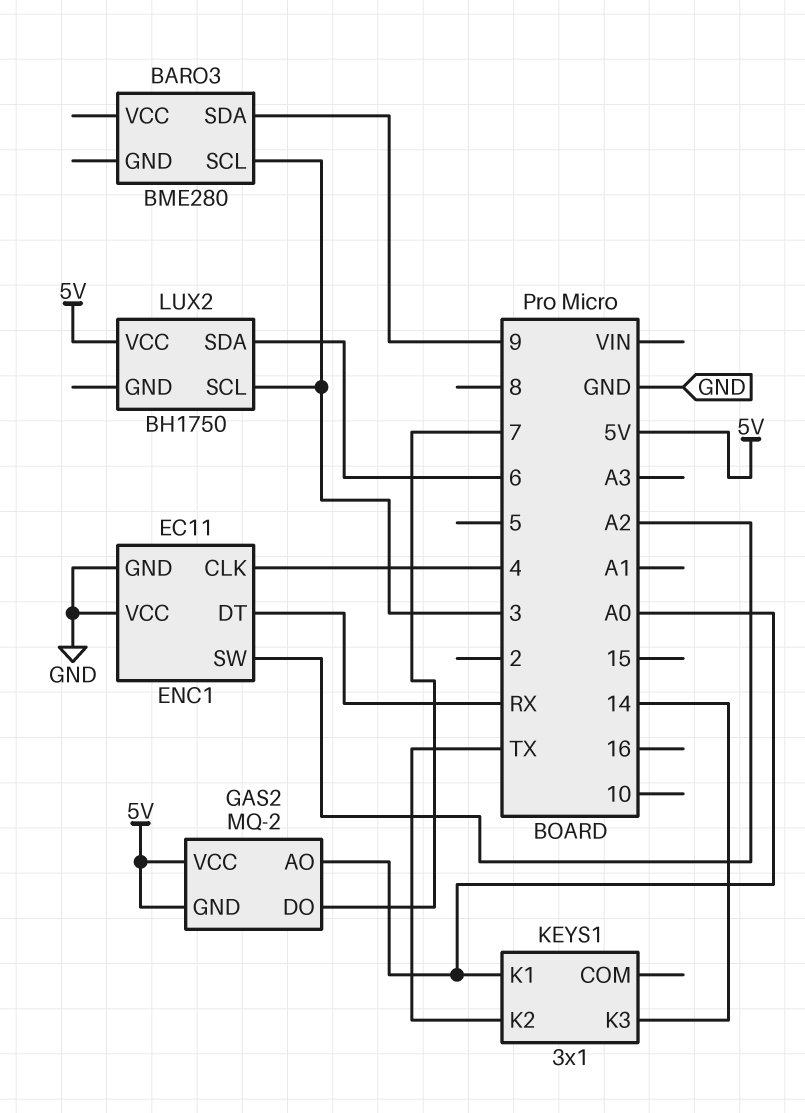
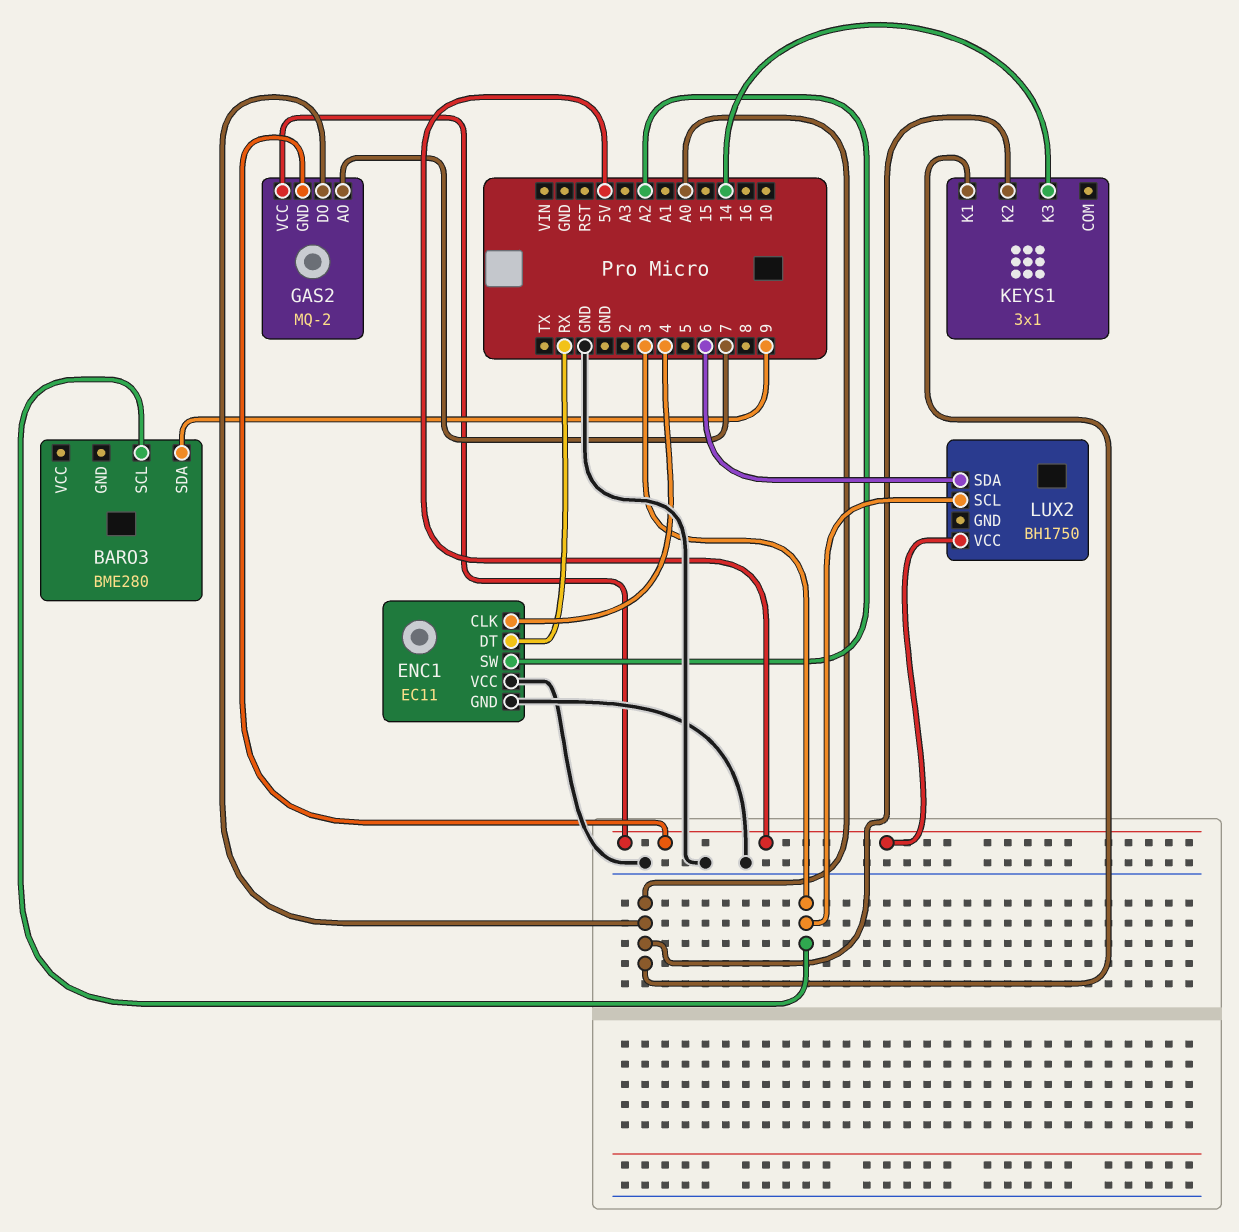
GAS2 pin AO: A0 -> 7
GAS2 pin DO: 7 -> A0
KEYS1 pin K2: TX -> A0

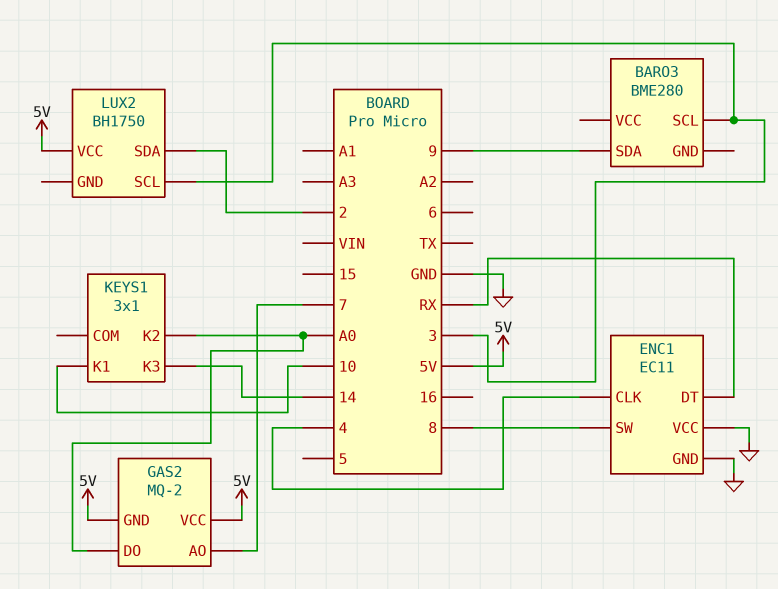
ENC1 pin SW: A2 -> 8
KEYS1 pin K1: A0 -> 10
LUX2 pin SDA: 6 -> 2

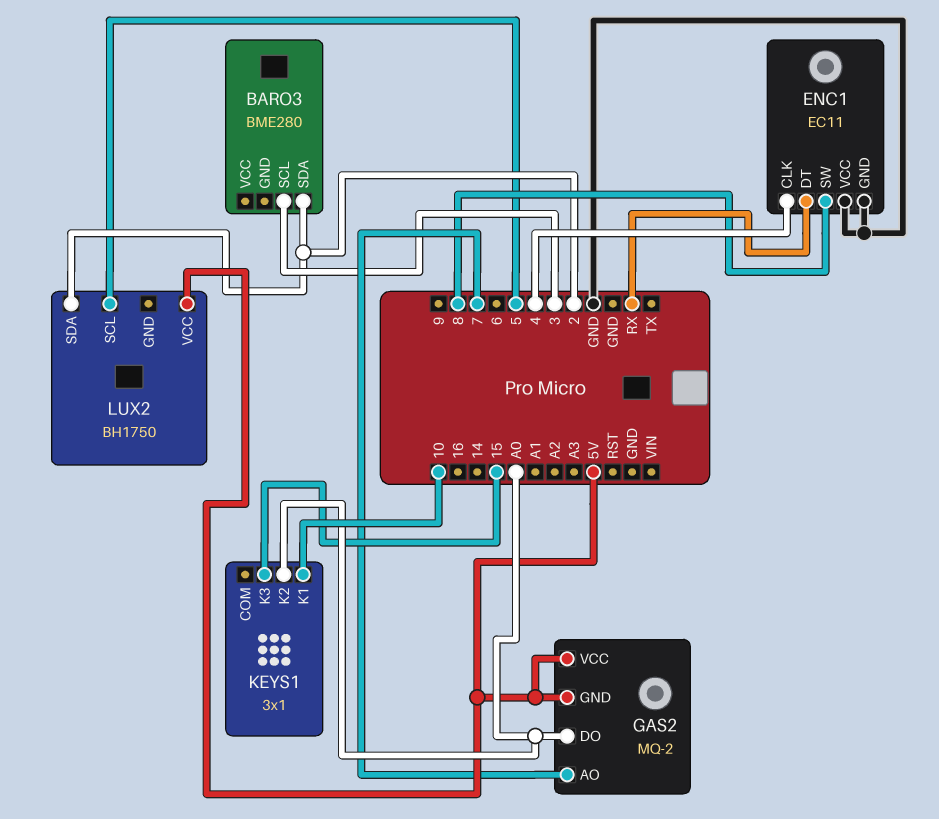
BARO3 pin SDA: 9 -> 2
KEYS1 pin K3: 14 -> 15
LUX2 pin SCL: 3 -> 5

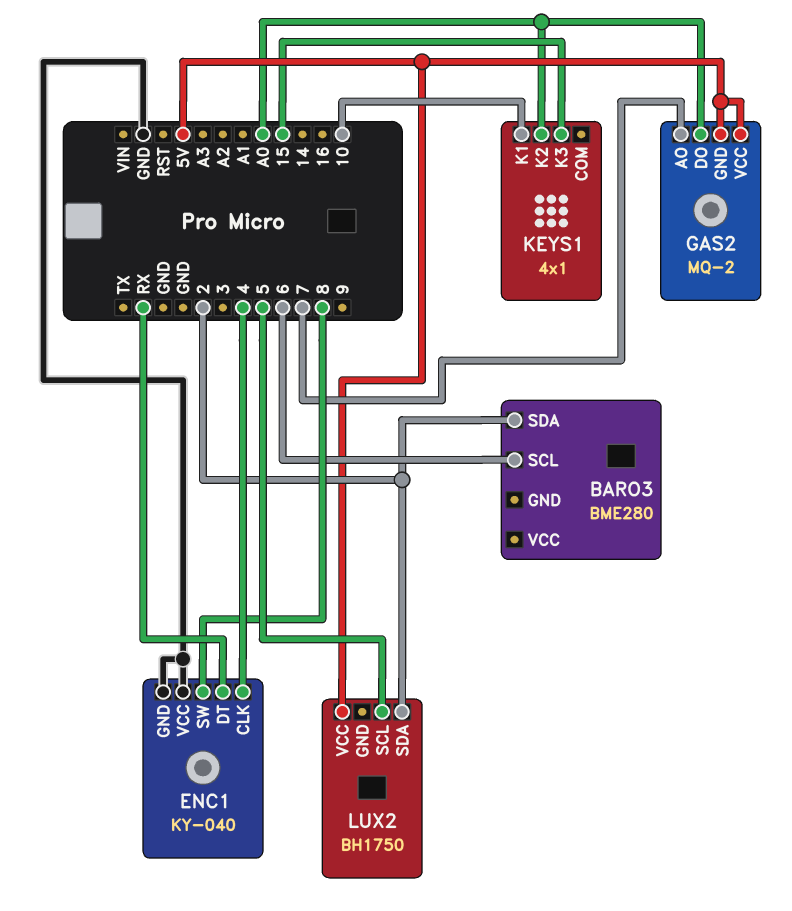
BARO3 pin SCL: 3 -> 6
ENC1: EC11 -> KY-040
KEYS1: 3x1 -> 4x1

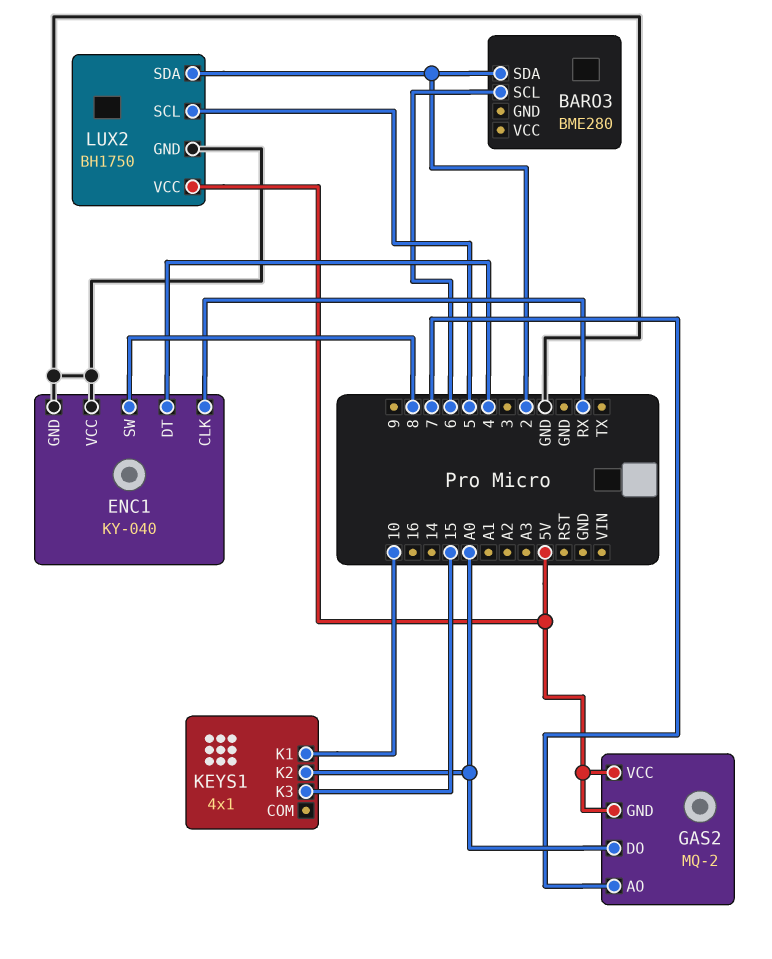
ENC1 pin CLK: 4 -> RX
ENC1 pin DT: RX -> 4
LUX2 pin GND: none -> GND

